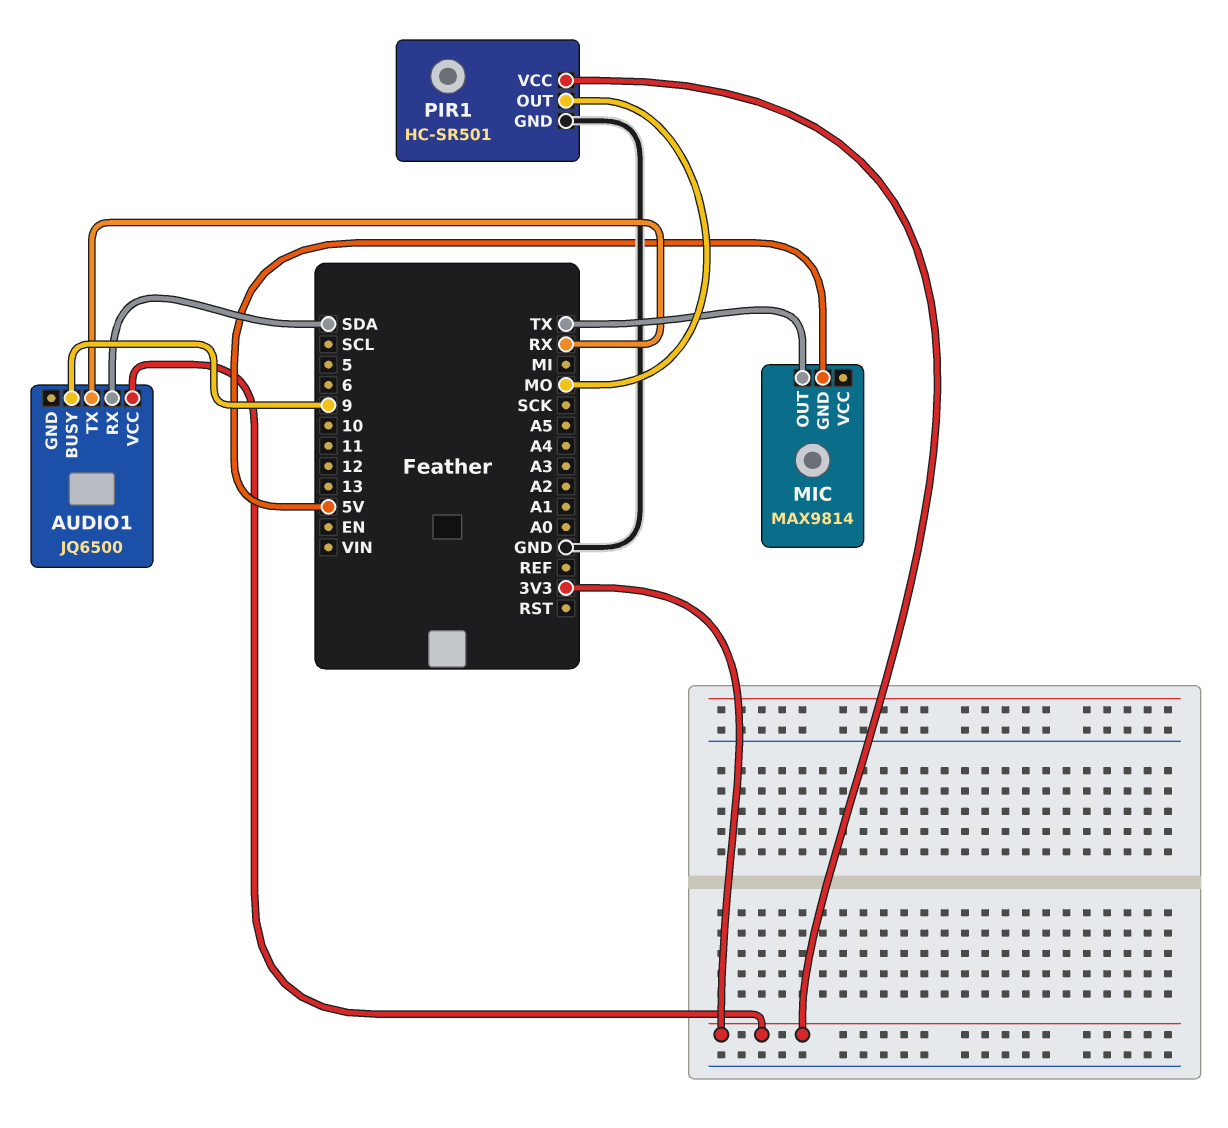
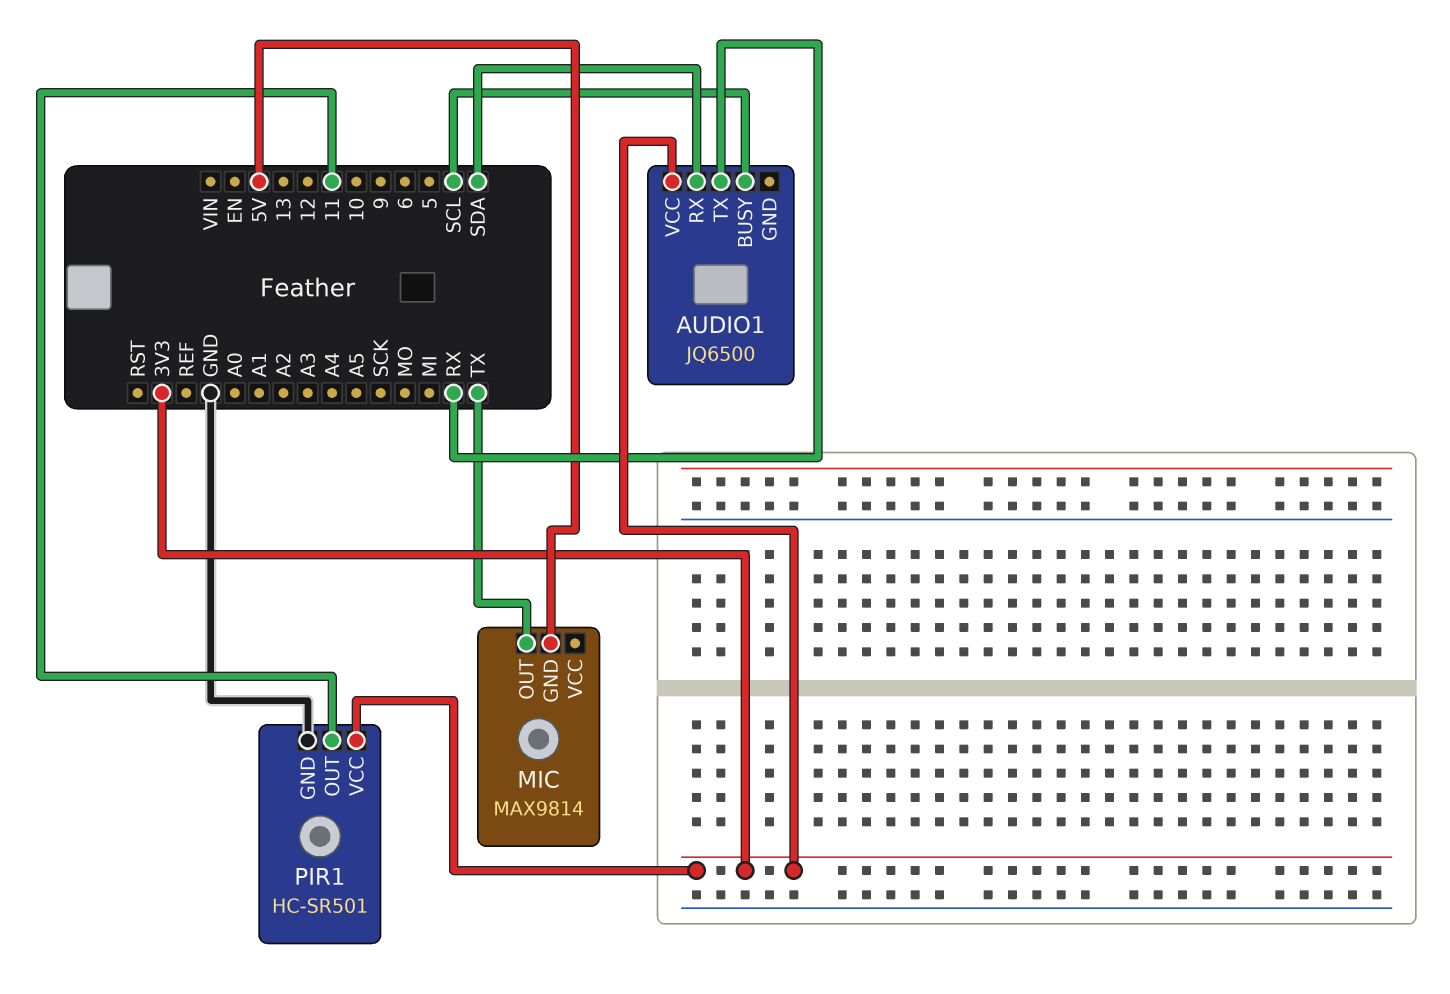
AUDIO1 pin BUSY: 9 -> SCL
PIR1 pin OUT: MO -> 11

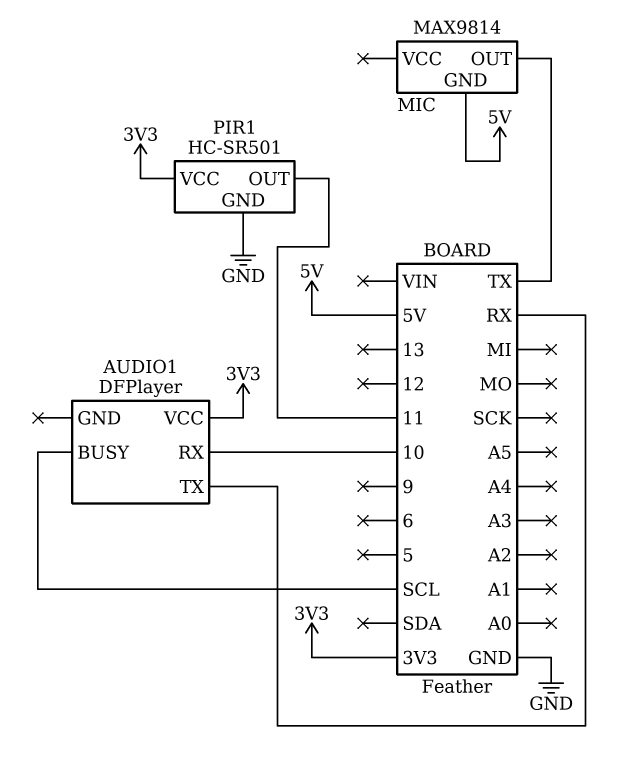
AUDIO1: JQ6500 -> DFPlayer
AUDIO1 pin RX: SDA -> 10

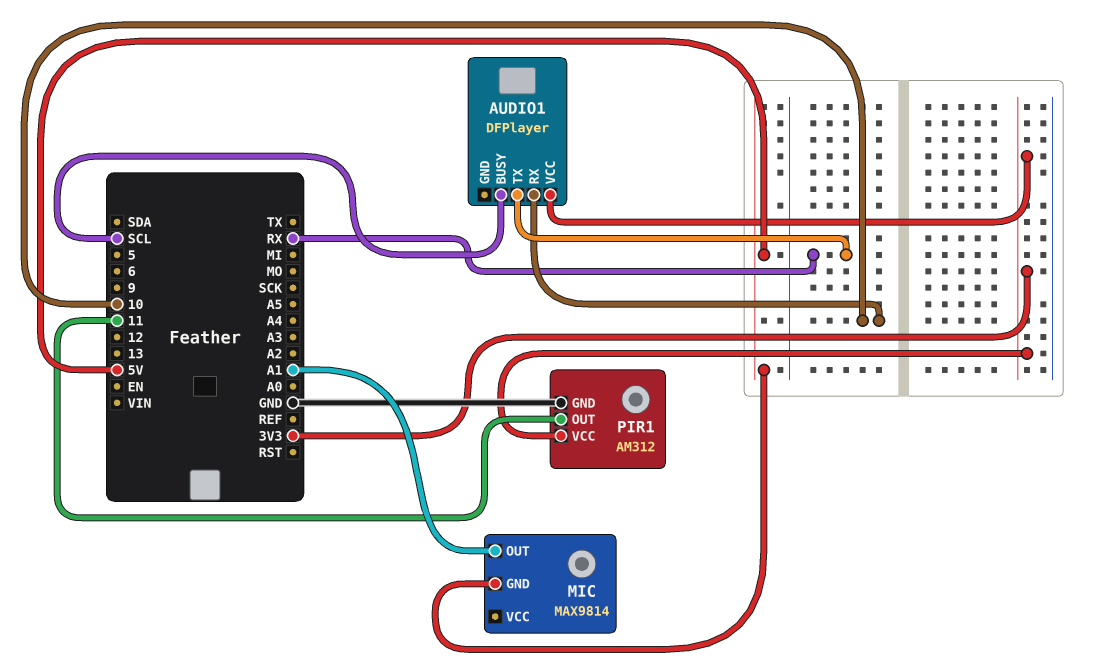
MIC pin OUT: TX -> A1
PIR1: HC-SR501 -> AM312

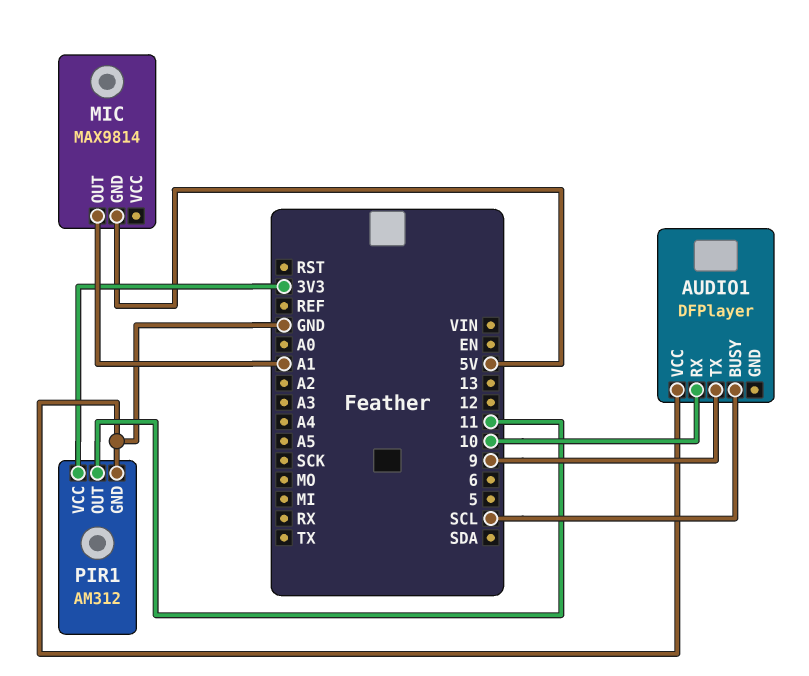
AUDIO1 pin TX: RX -> 9
AUDIO1 pin VCC: 3V3 -> GND

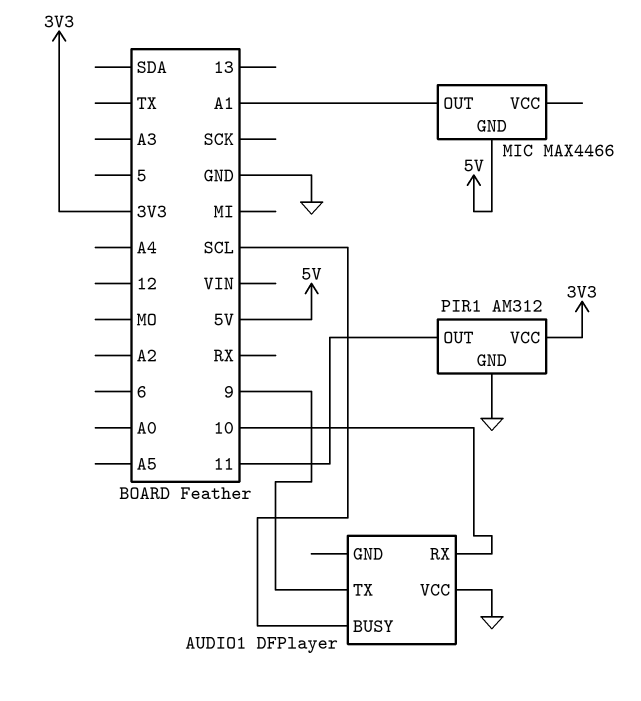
MIC: MAX9814 -> MAX4466

